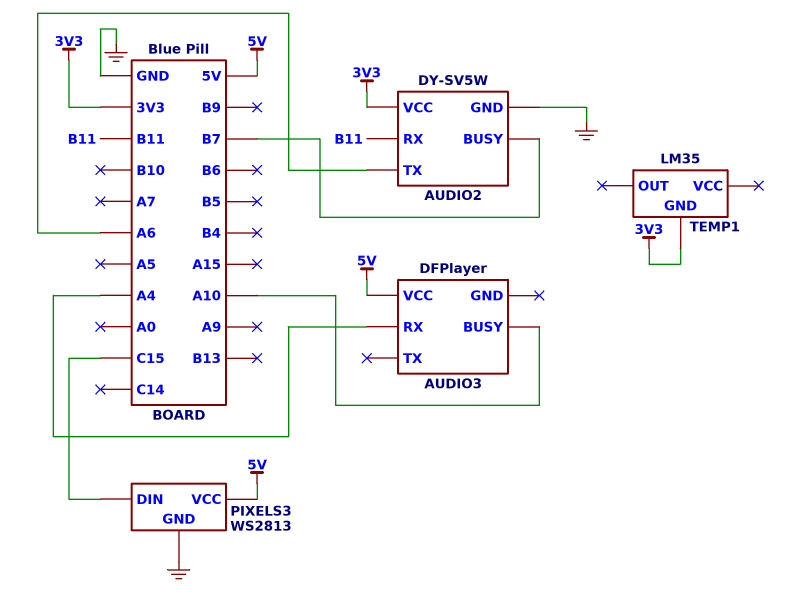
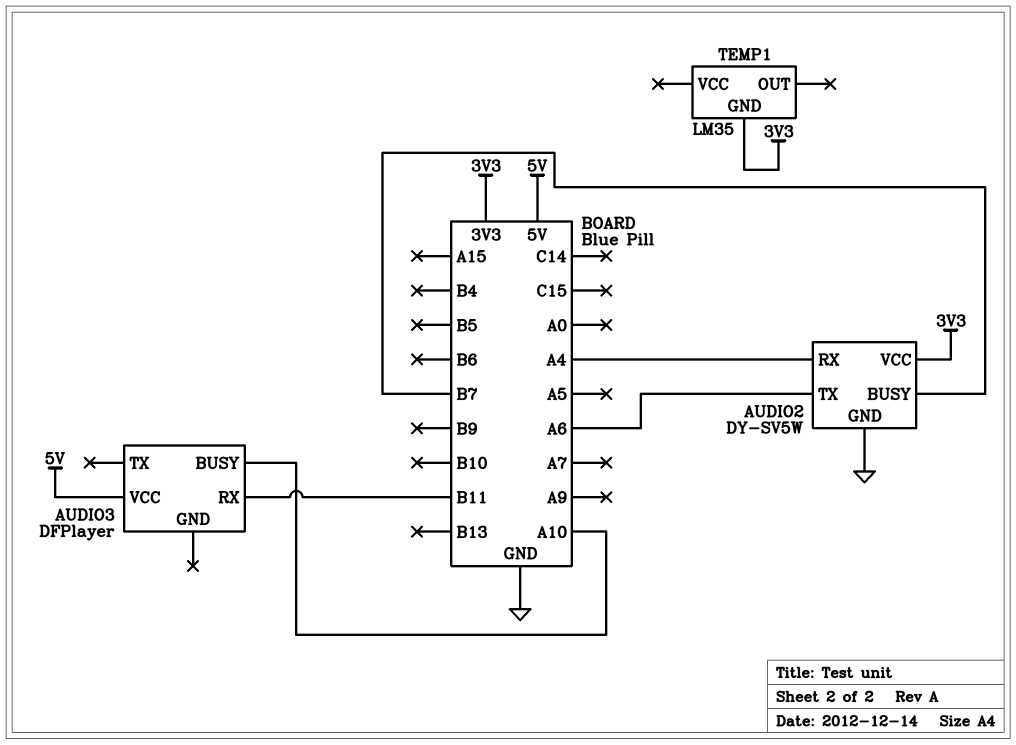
AUDIO2 pin RX: B11 -> A4
AUDIO3 pin RX: A4 -> B11
PIXELS3: WS2813 -> none
PIXELS3 pin DIN: C15 -> none
PIXELS3 pin GND: GND -> none
PIXELS3 pin VCC: 5V -> none

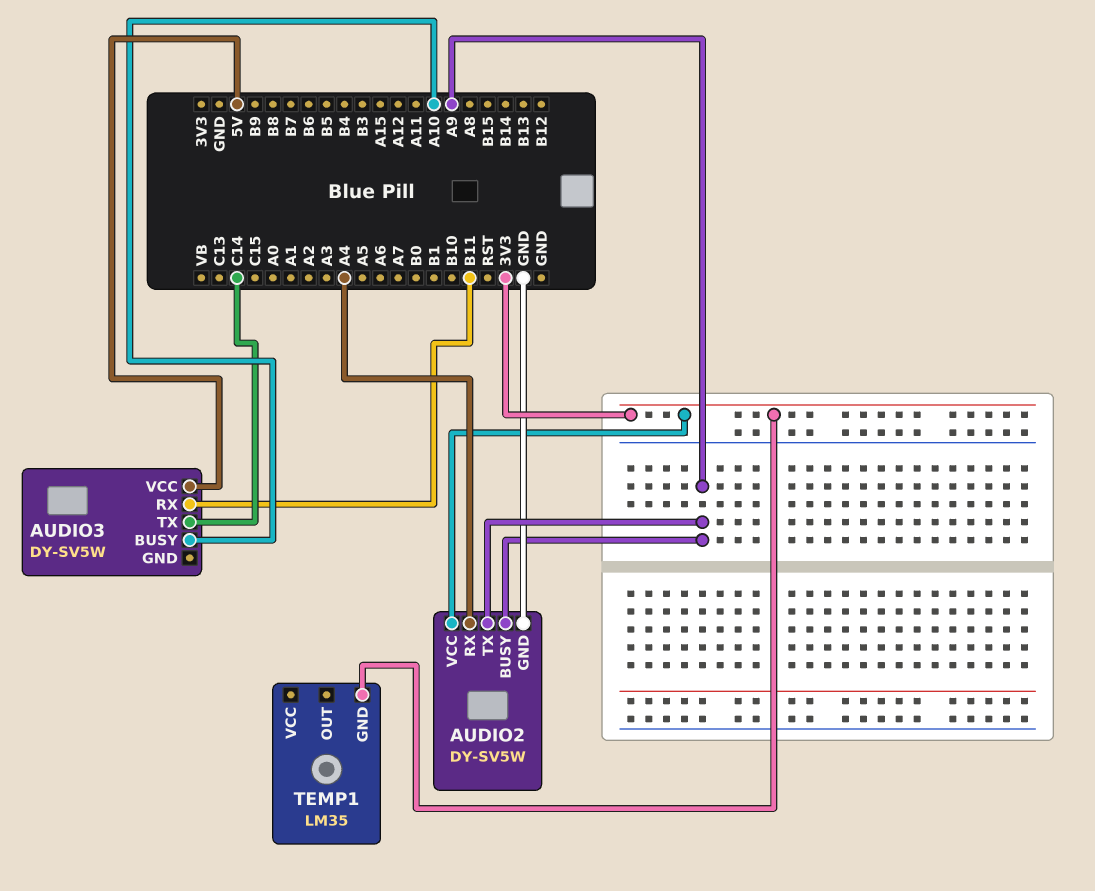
AUDIO2 pin BUSY: B7 -> A9
AUDIO2 pin TX: A6 -> A9
AUDIO3: DFPlayer -> DY-SV5W
AUDIO3 pin TX: none -> C14

